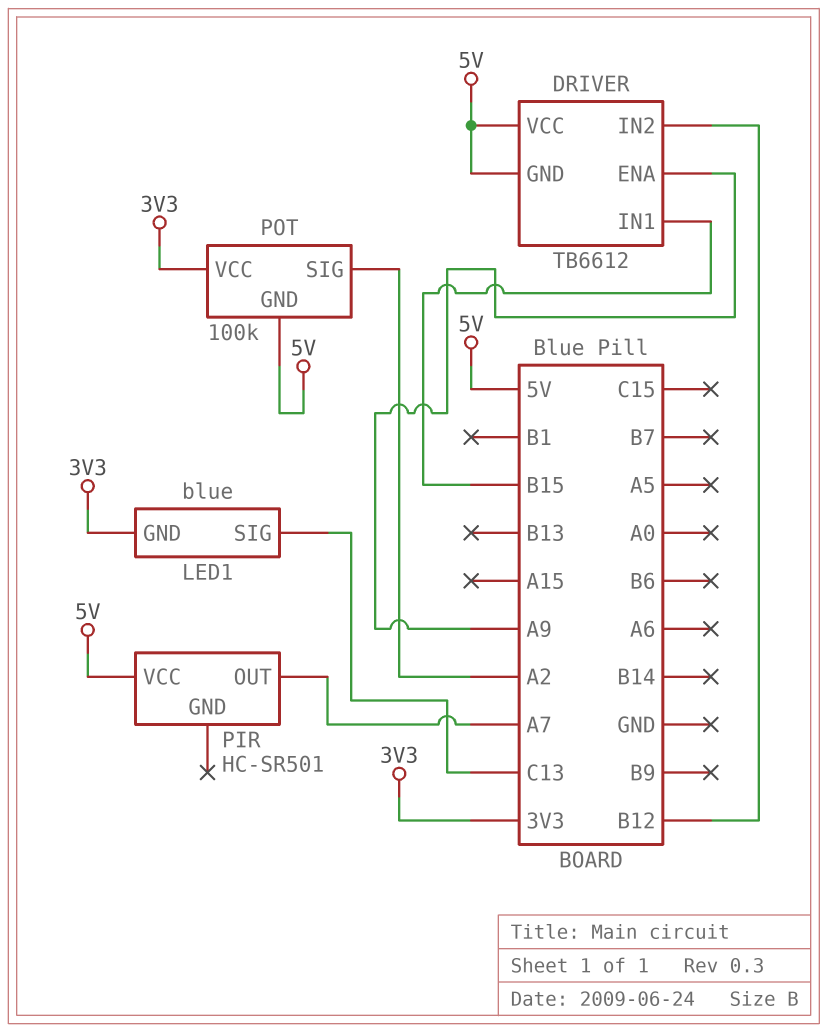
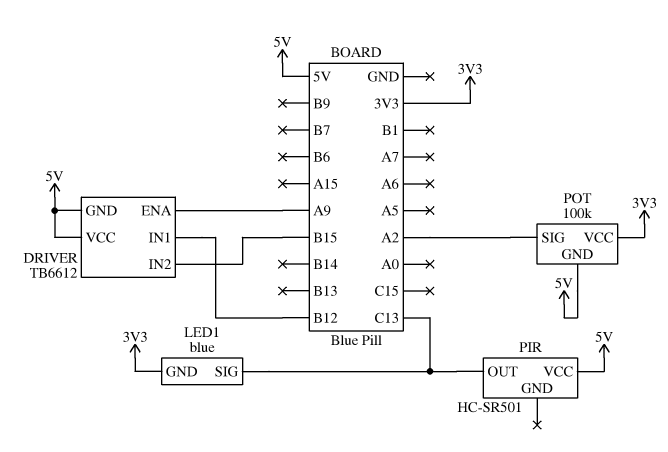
DRIVER pin IN1: B15 -> B12
DRIVER pin IN2: B12 -> B15
PIR pin OUT: A7 -> C13

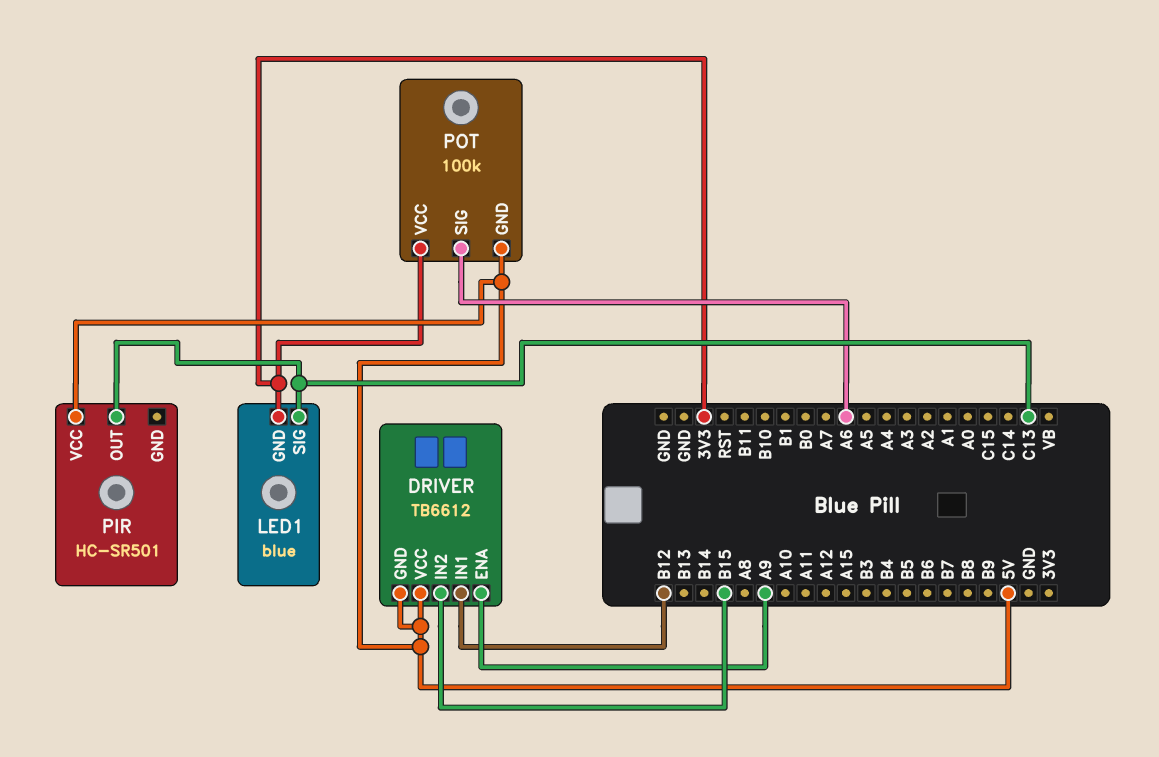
POT pin SIG: A2 -> A6

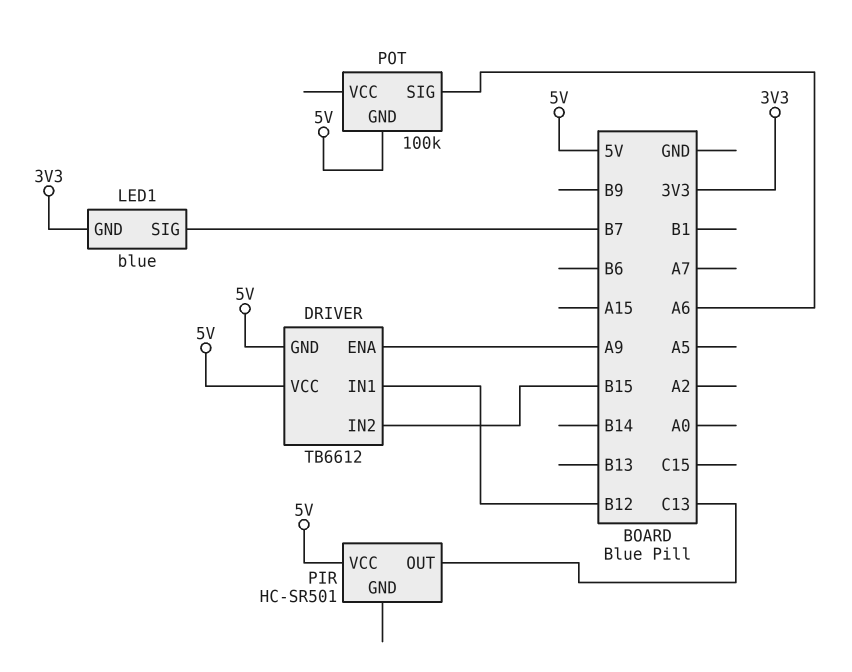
LED1 pin SIG: C13 -> B7
POT pin VCC: 3V3 -> none

